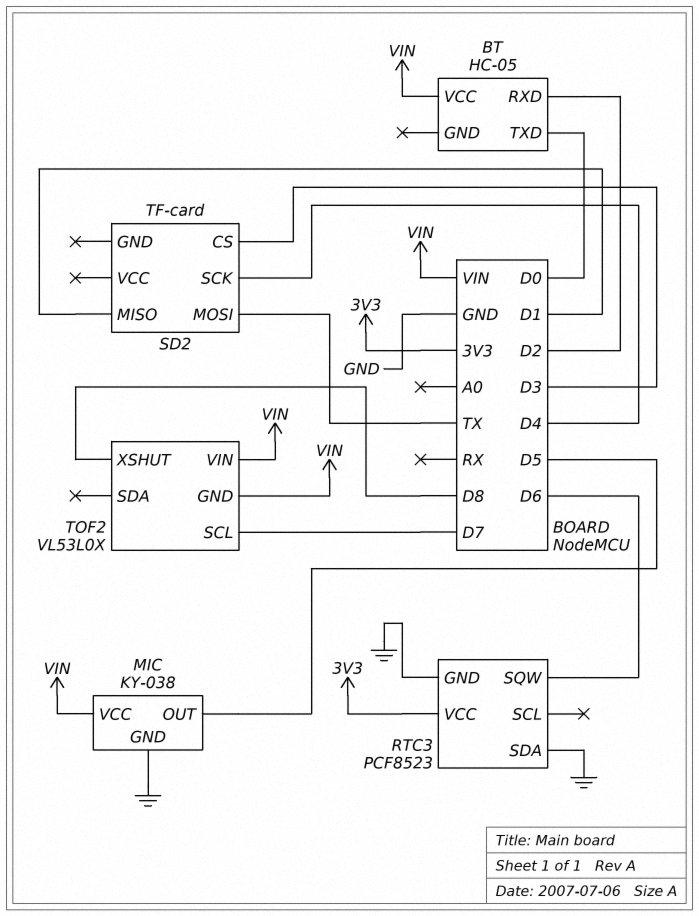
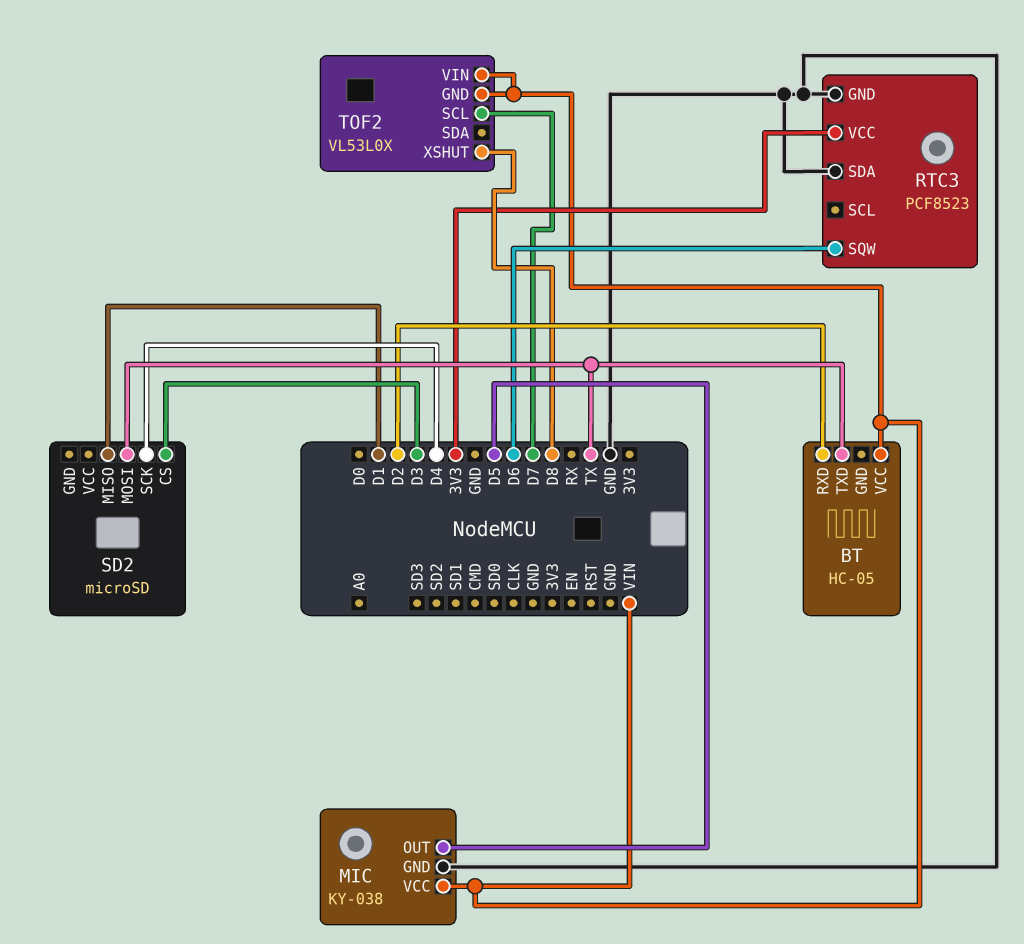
BT pin TXD: D0 -> TX
SD2: TF-card -> microSD

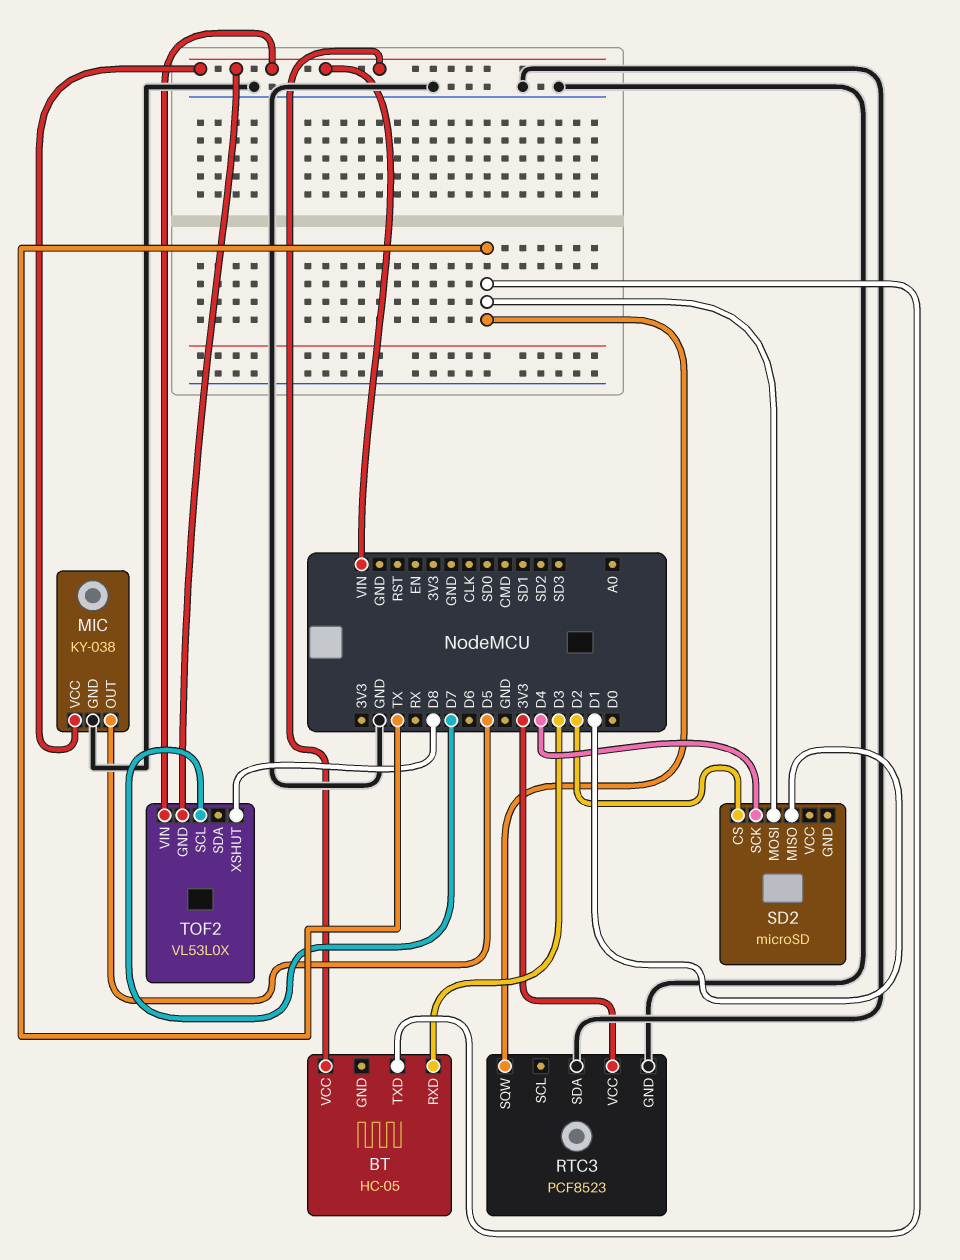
BT pin RXD: D2 -> D3
RTC3 pin SQW: D6 -> TX
SD2 pin CS: D3 -> D2

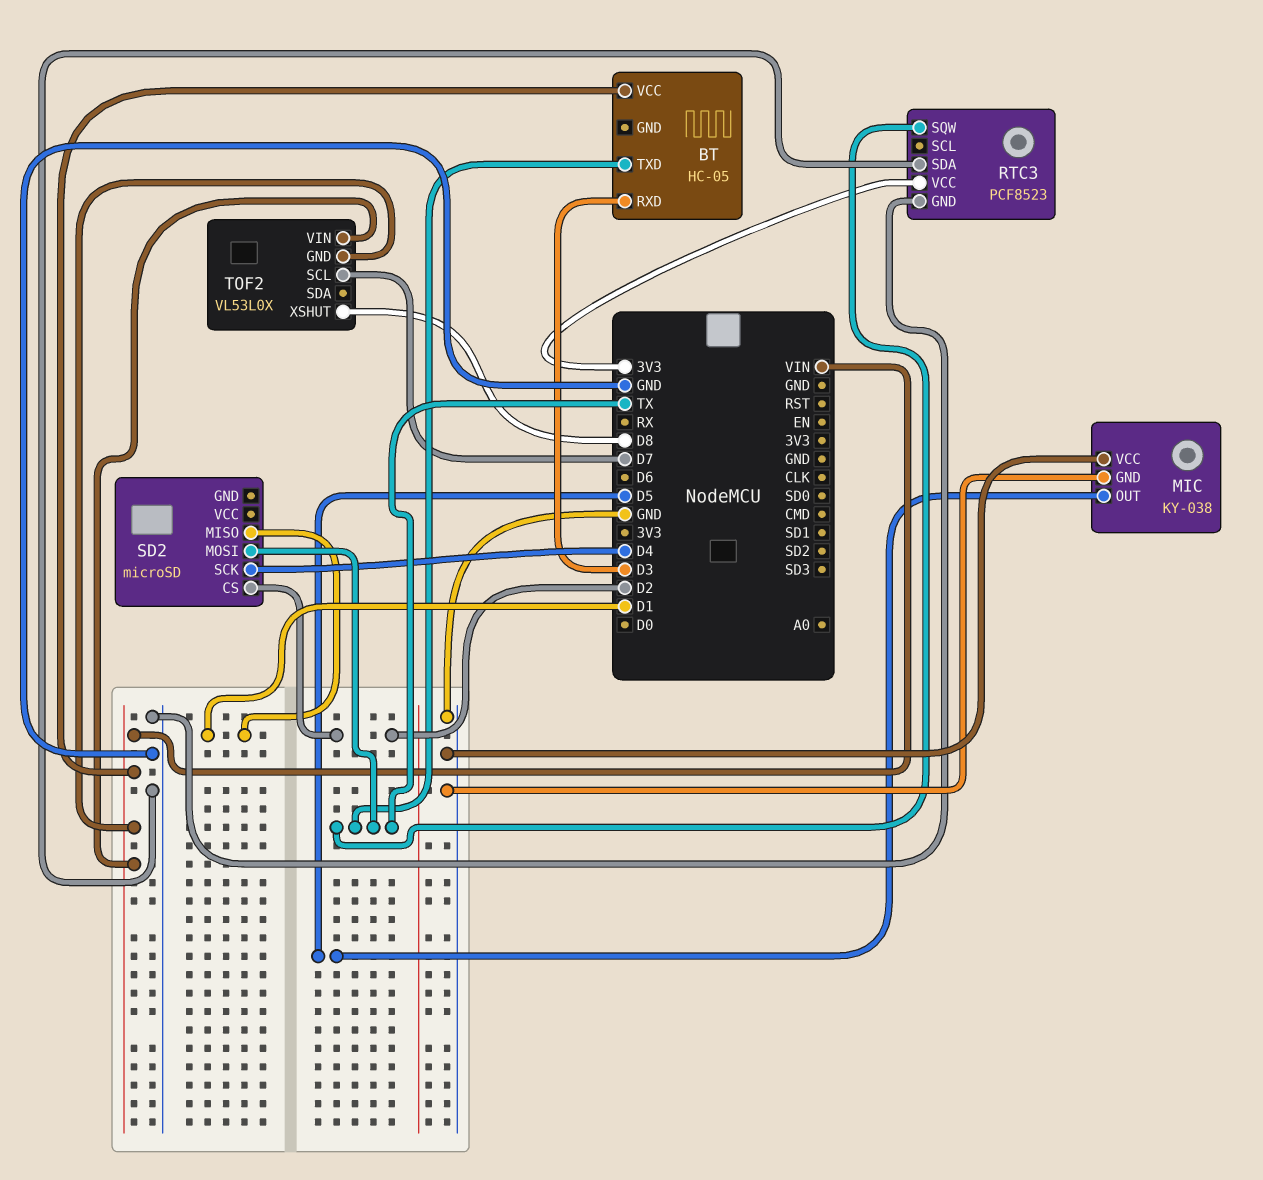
MIC pin VCC: VIN -> GND

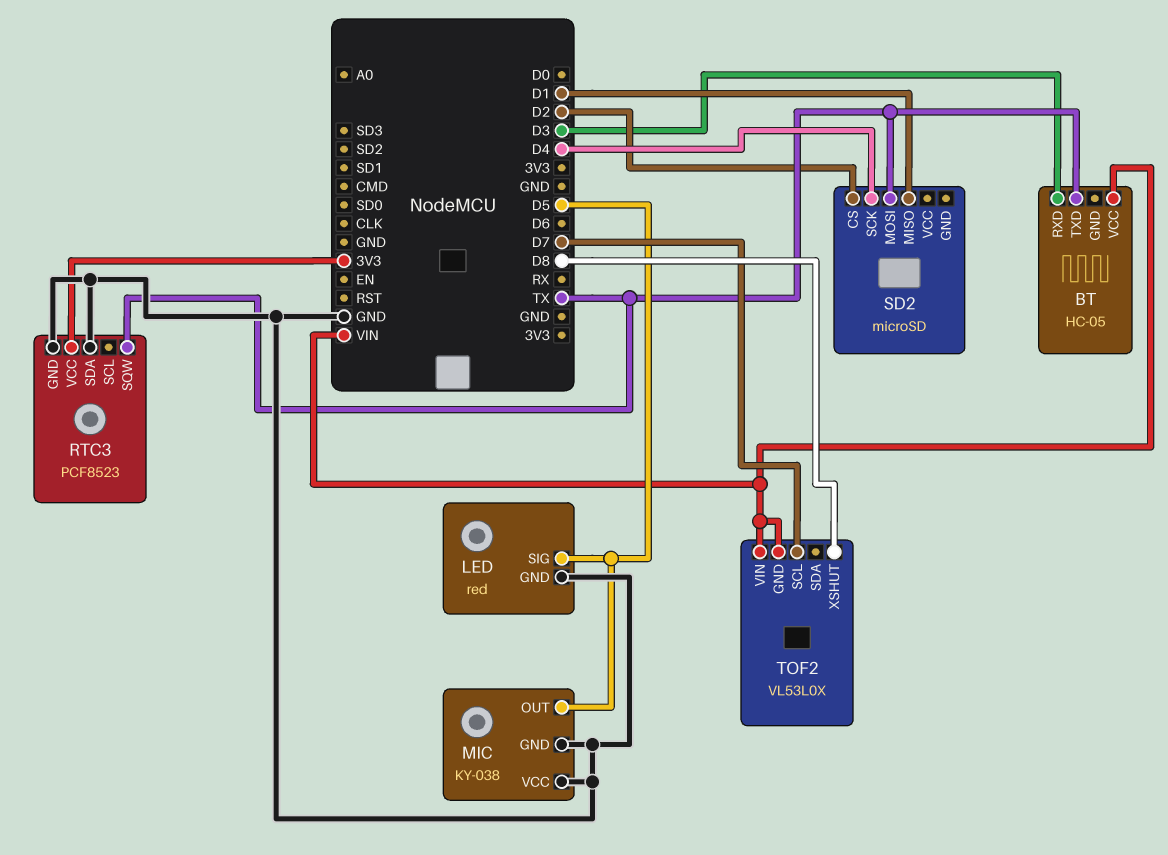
LED: none -> red
LED pin GND: none -> GND
LED pin SIG: none -> D5

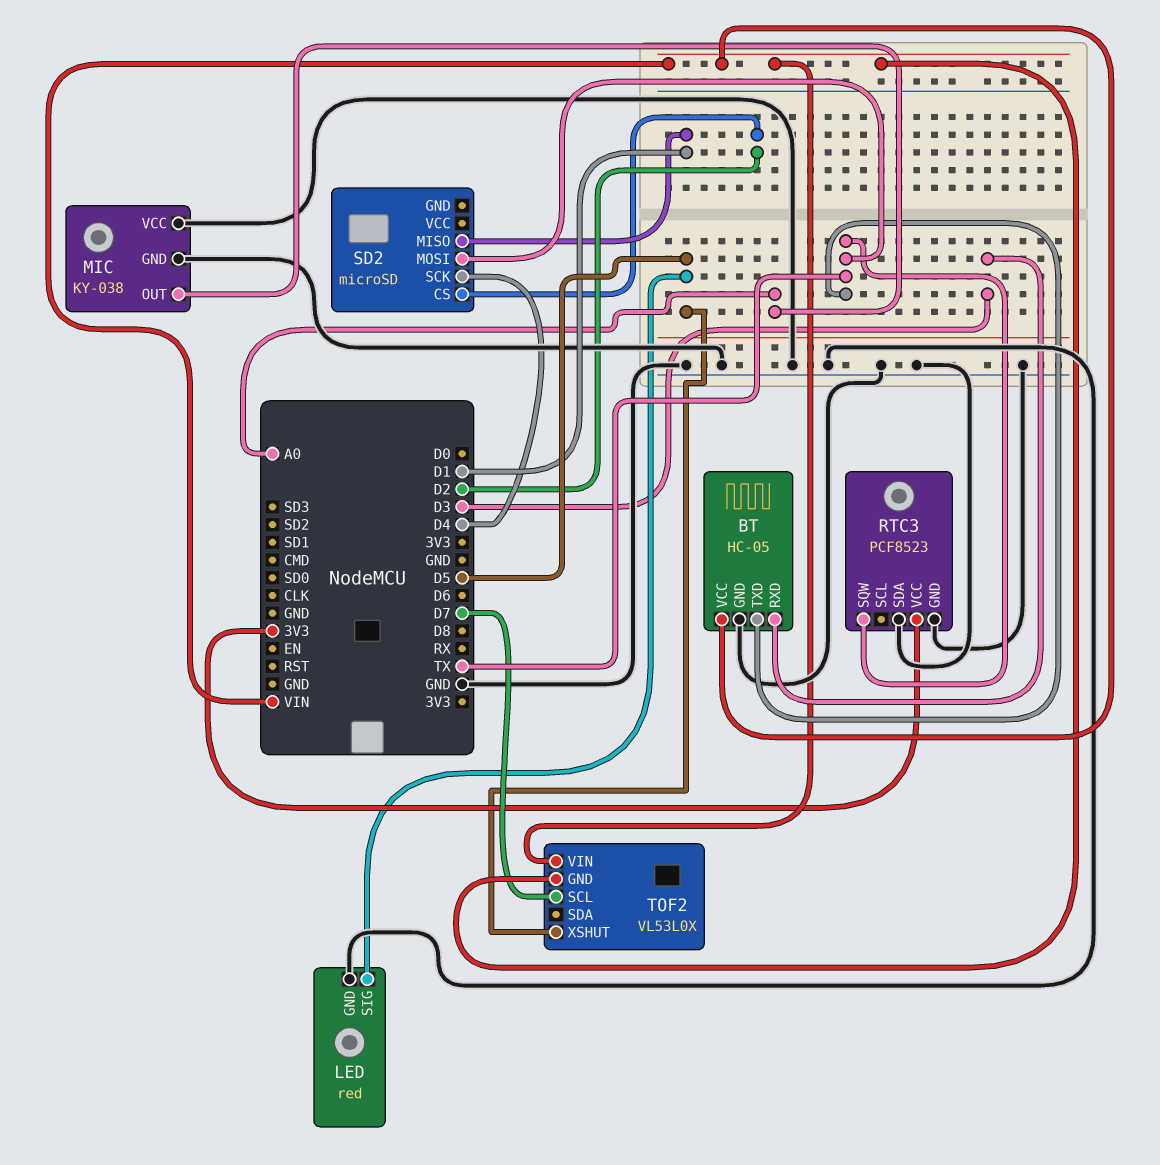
BT pin GND: none -> GND
MIC pin OUT: D5 -> A0
TOF2 pin XSHUT: D8 -> D5

